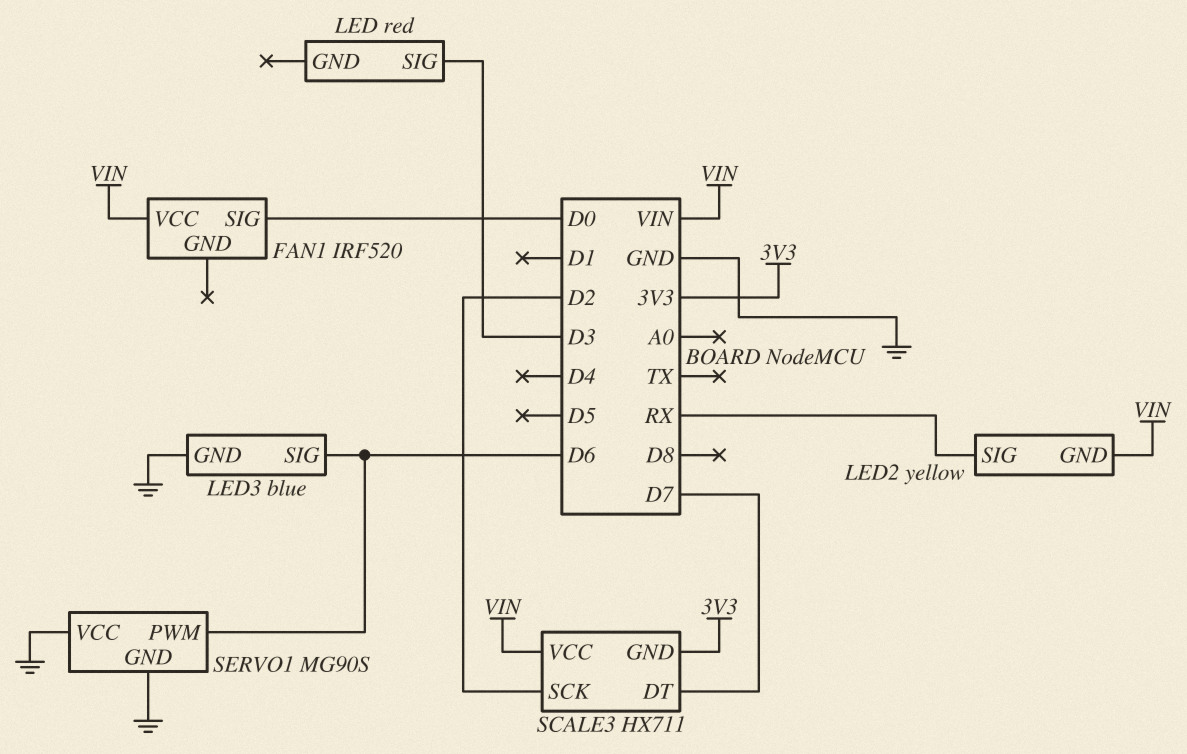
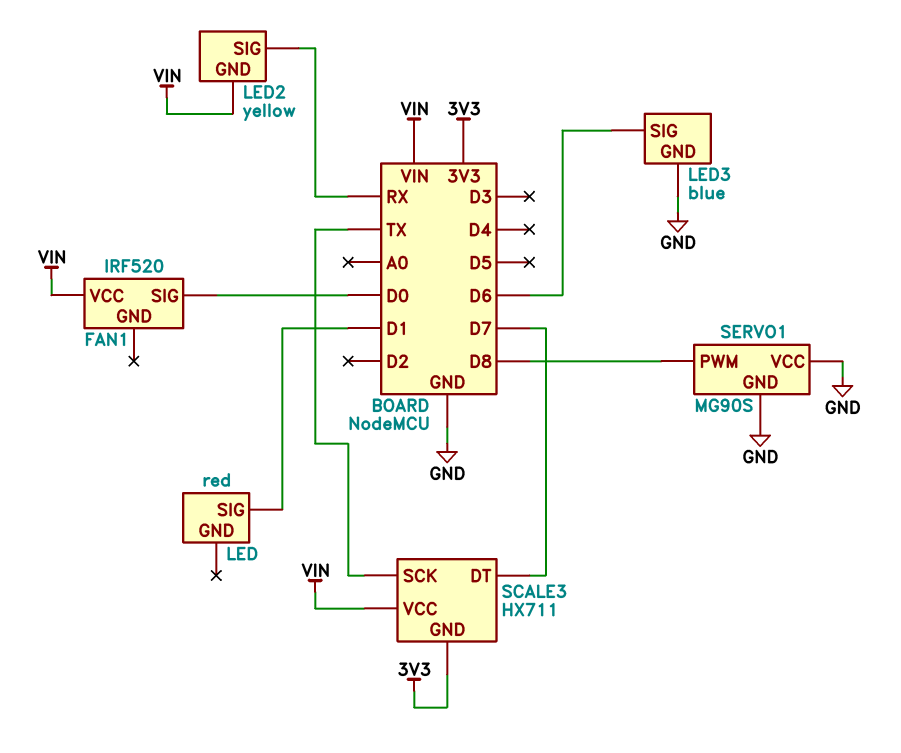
LED pin SIG: D3 -> D1
SCALE3 pin SCK: D2 -> TX
SERVO1 pin PWM: D6 -> D8

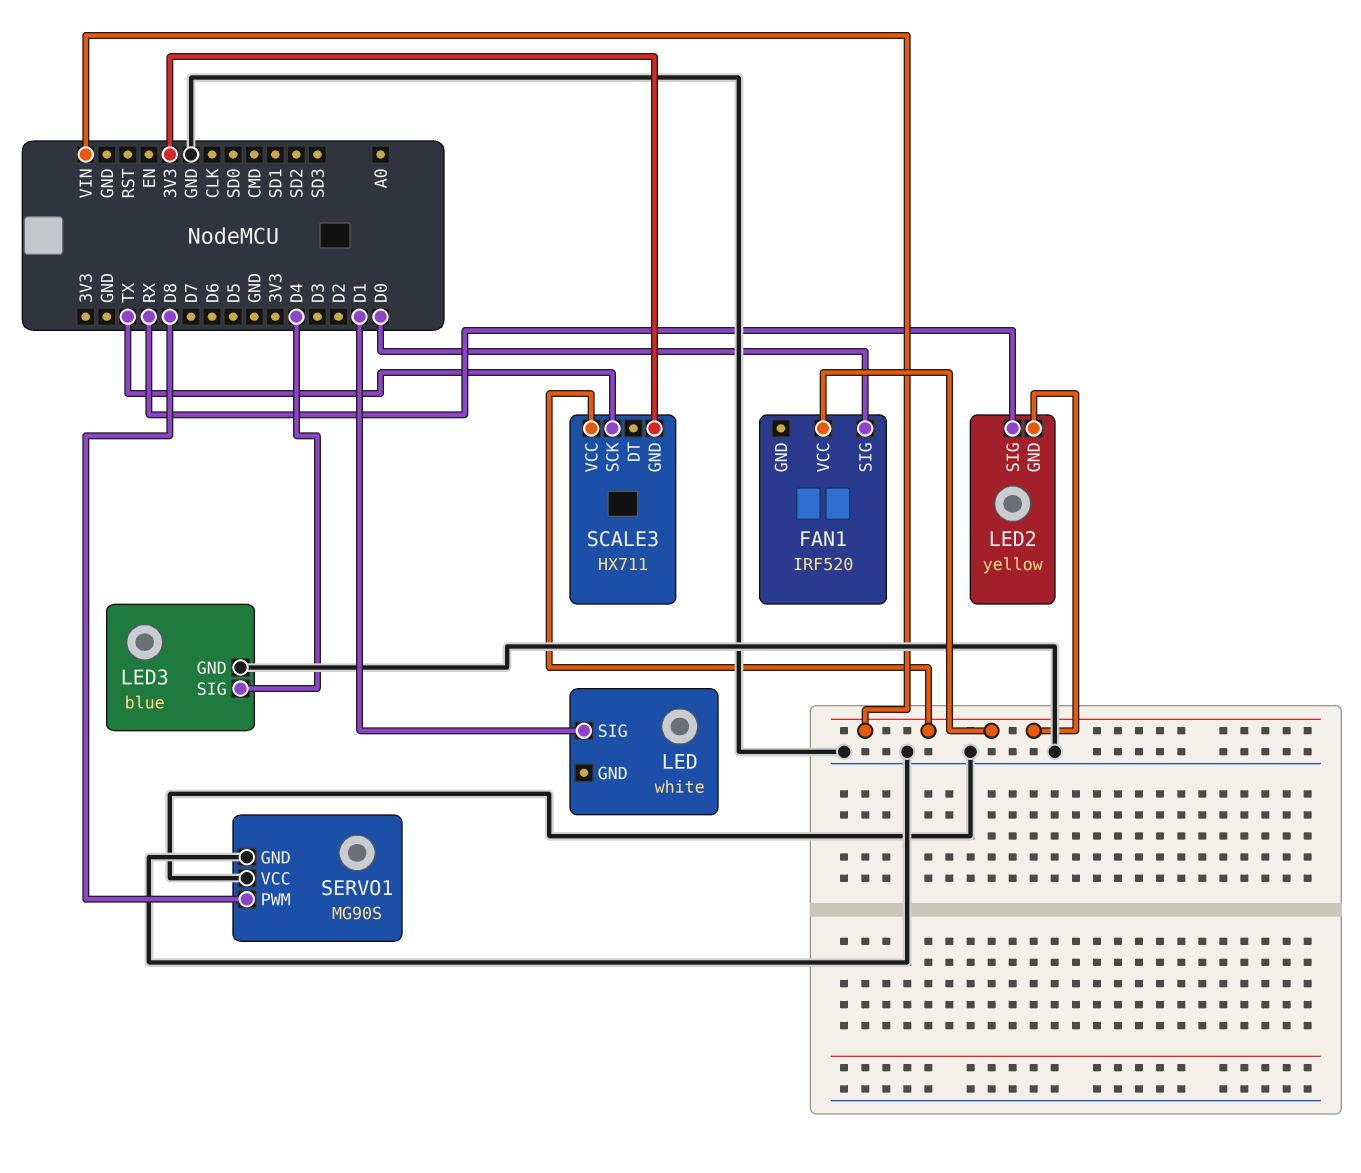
LED: red -> white
LED3 pin SIG: D6 -> D4
SCALE3 pin DT: D7 -> none

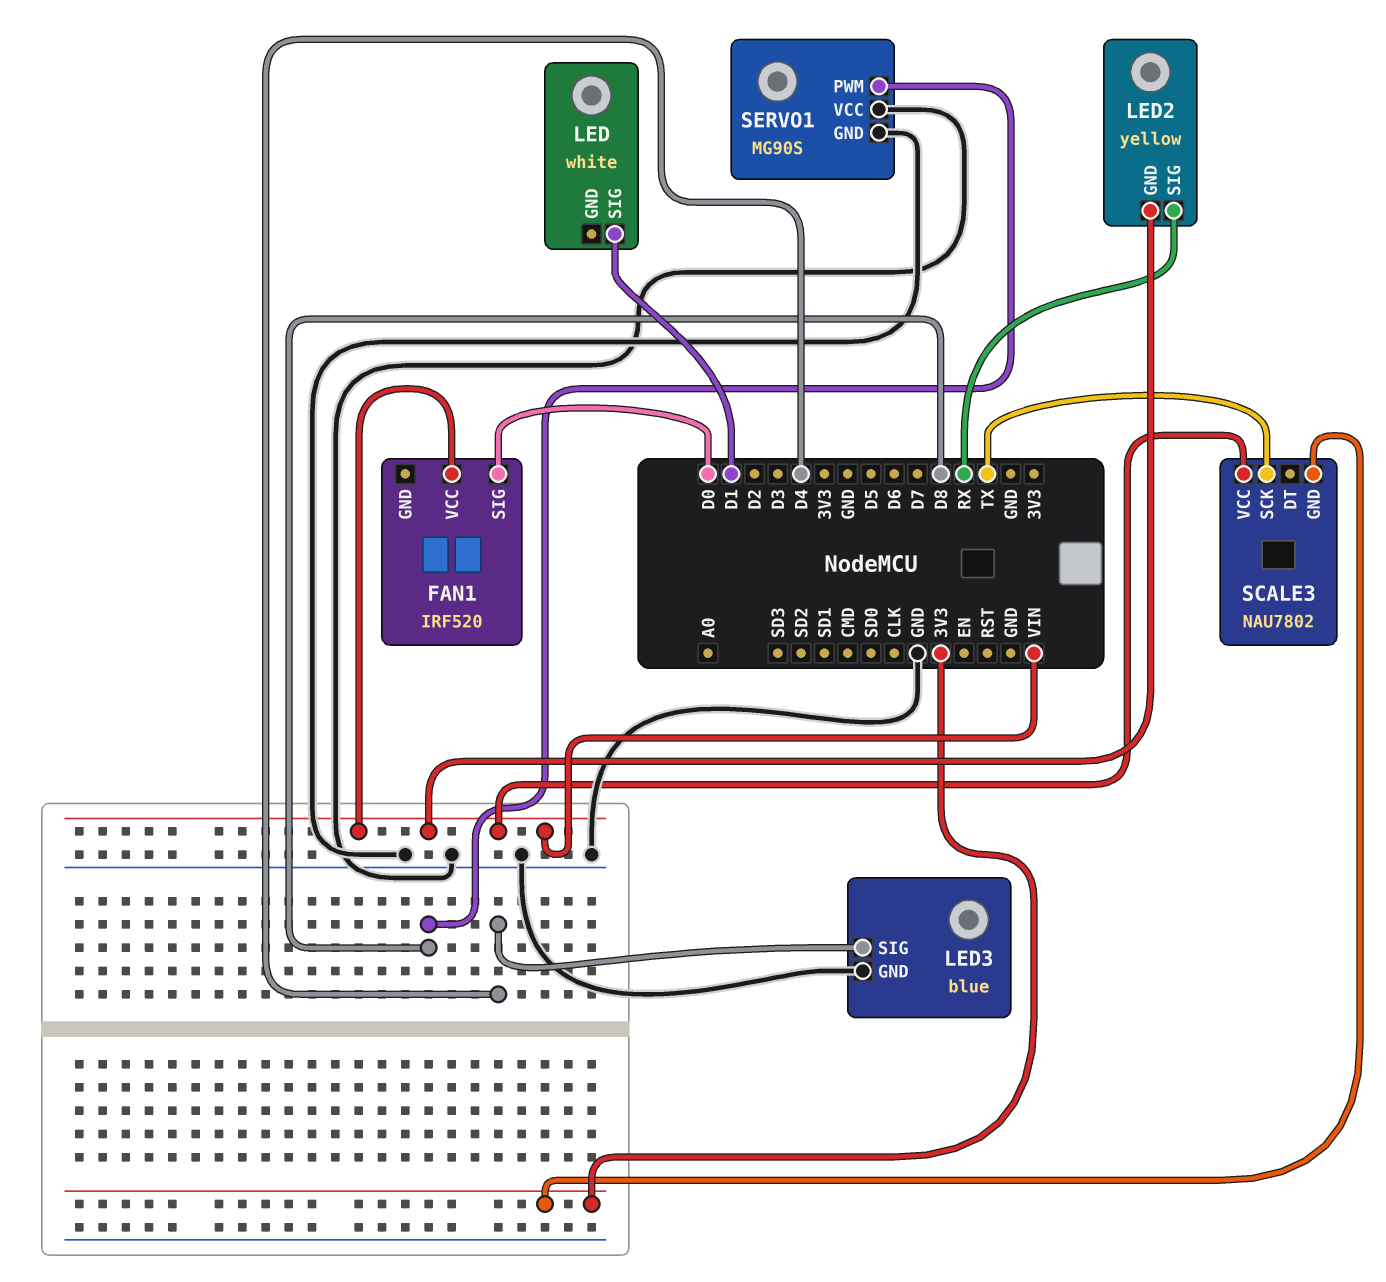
SCALE3: HX711 -> NAU7802

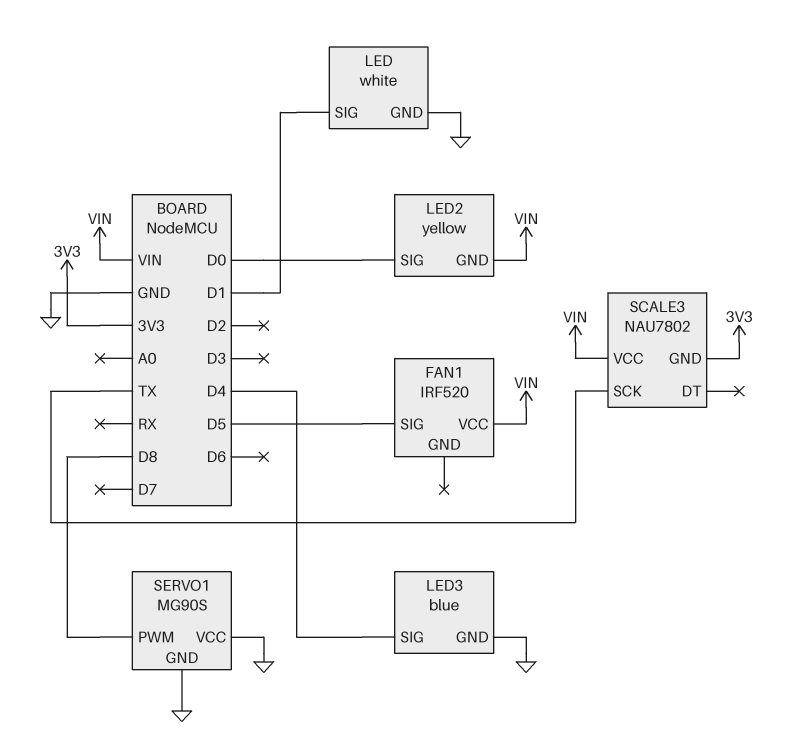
FAN1 pin SIG: D0 -> D5
LED pin GND: none -> GND
LED2 pin SIG: RX -> D0

